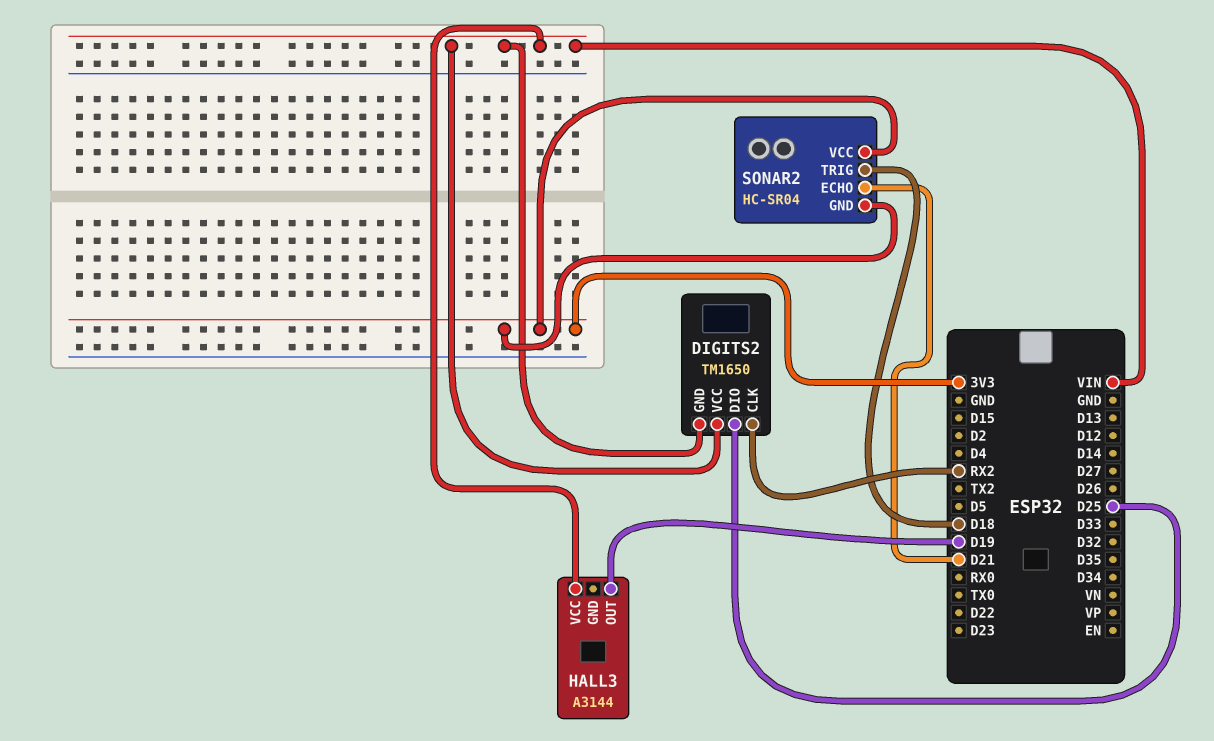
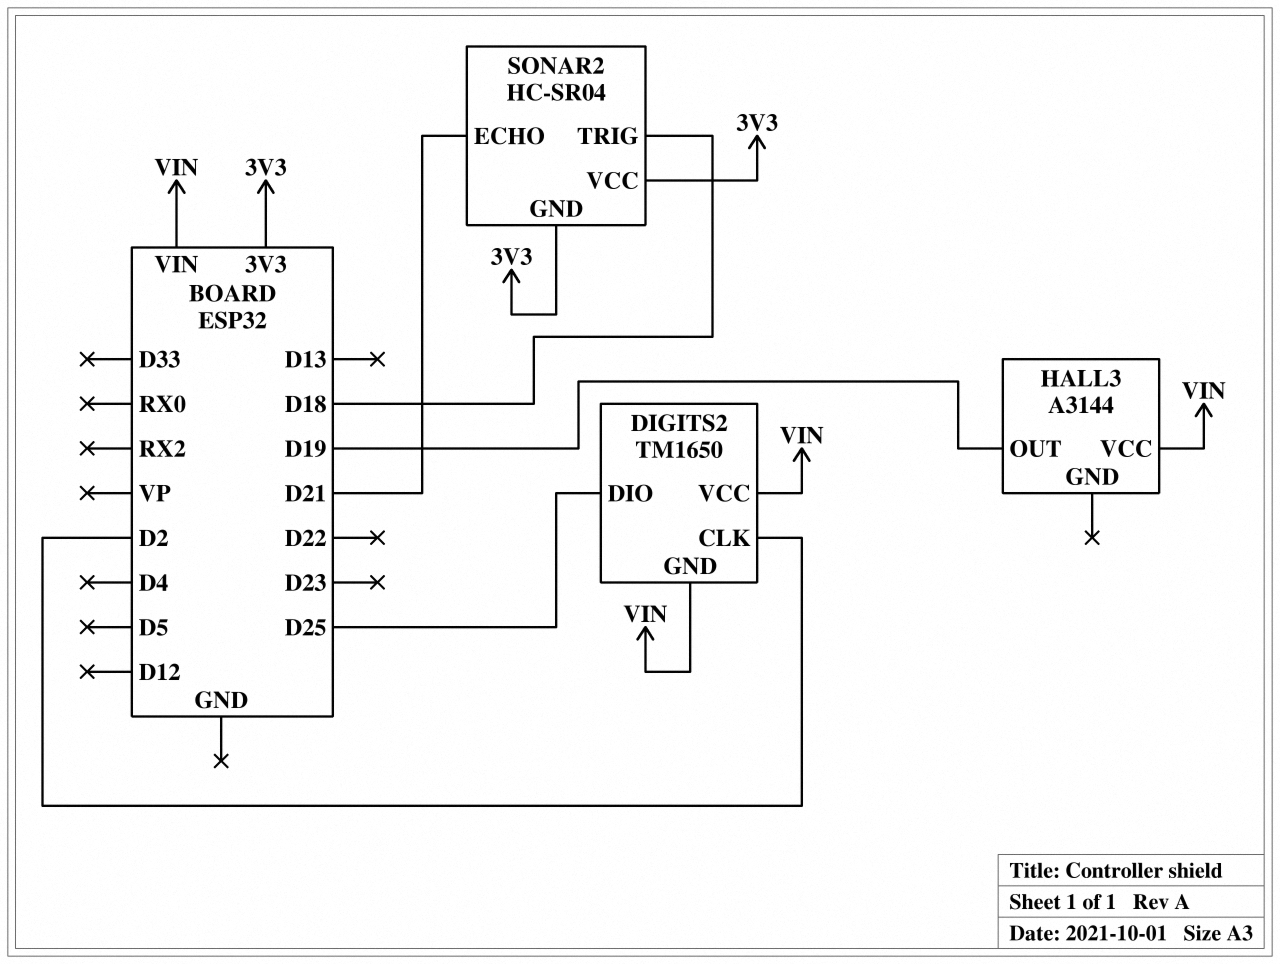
DIGITS2 pin CLK: RX2 -> D2

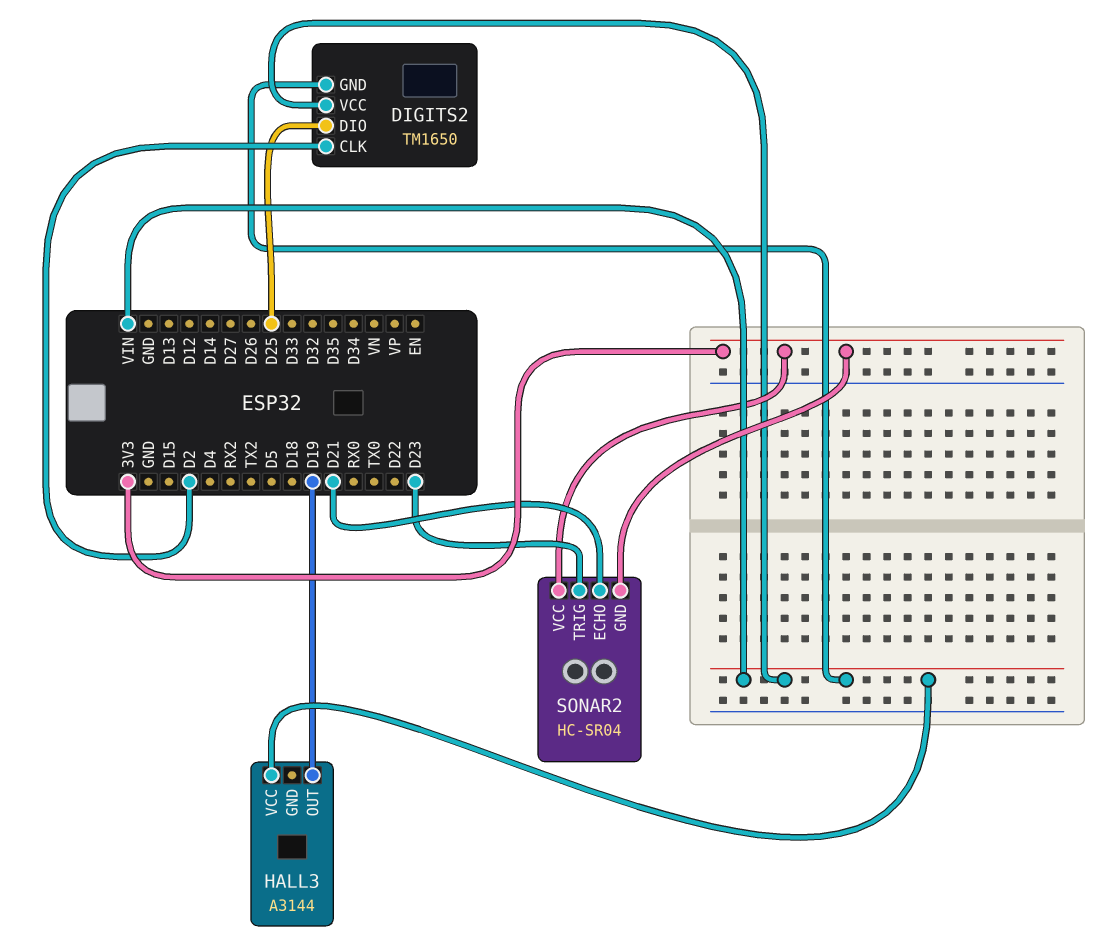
SONAR2 pin TRIG: D18 -> D23

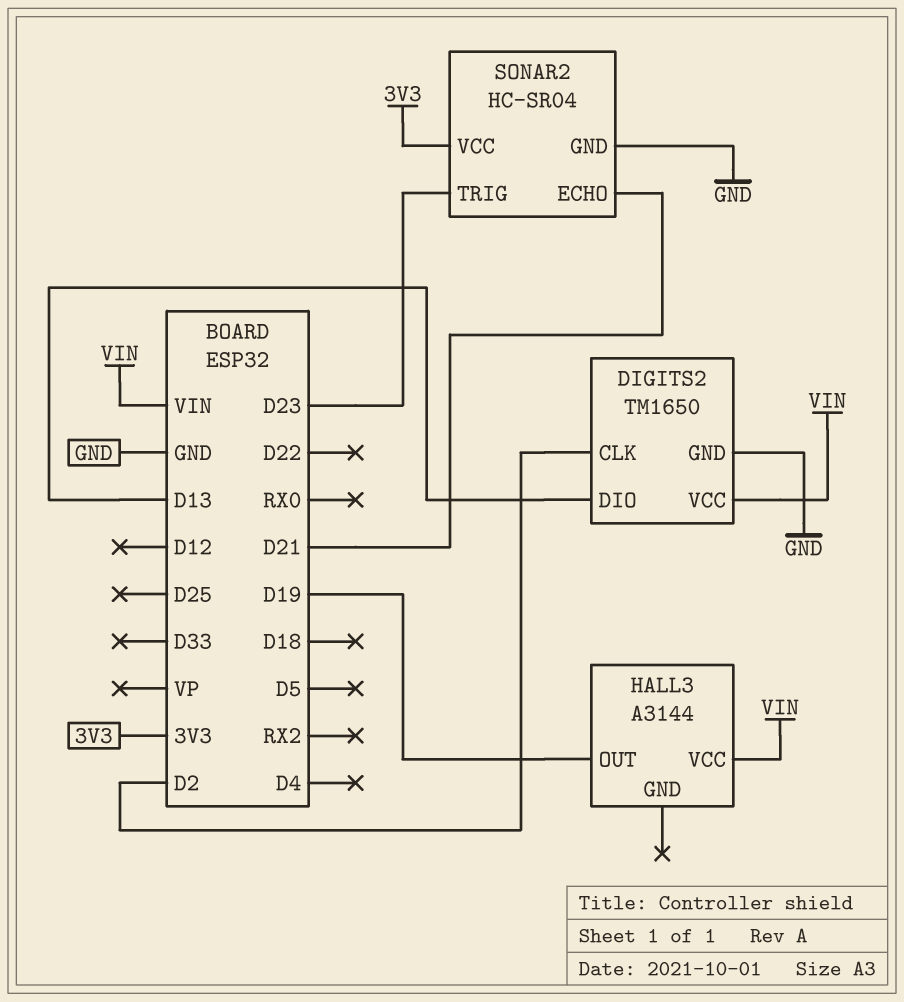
DIGITS2 pin DIO: D25 -> D13
DIGITS2 pin GND: VIN -> GND
SONAR2 pin GND: 3V3 -> GND

